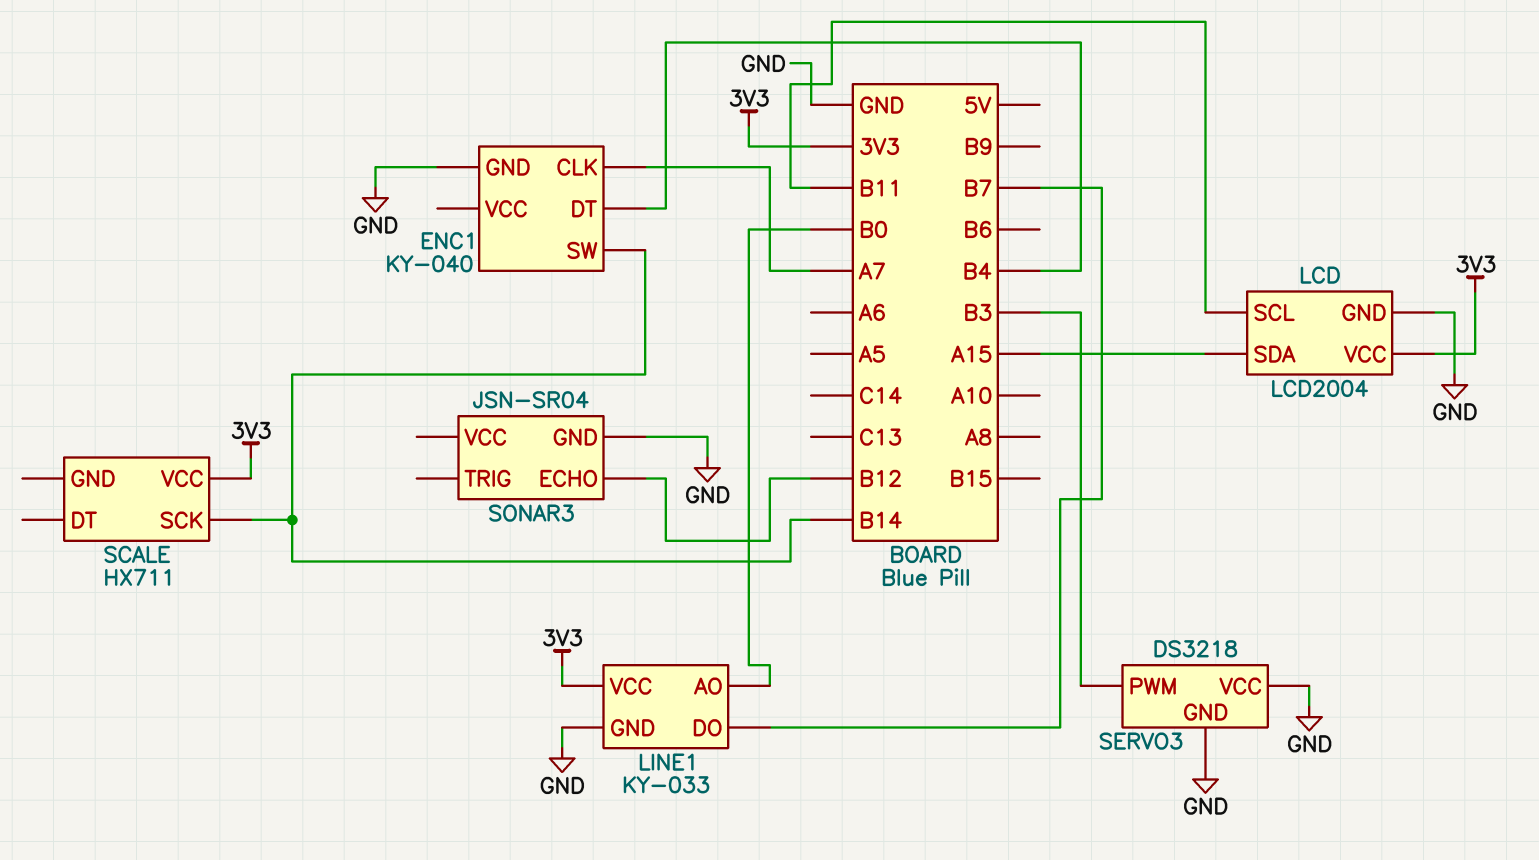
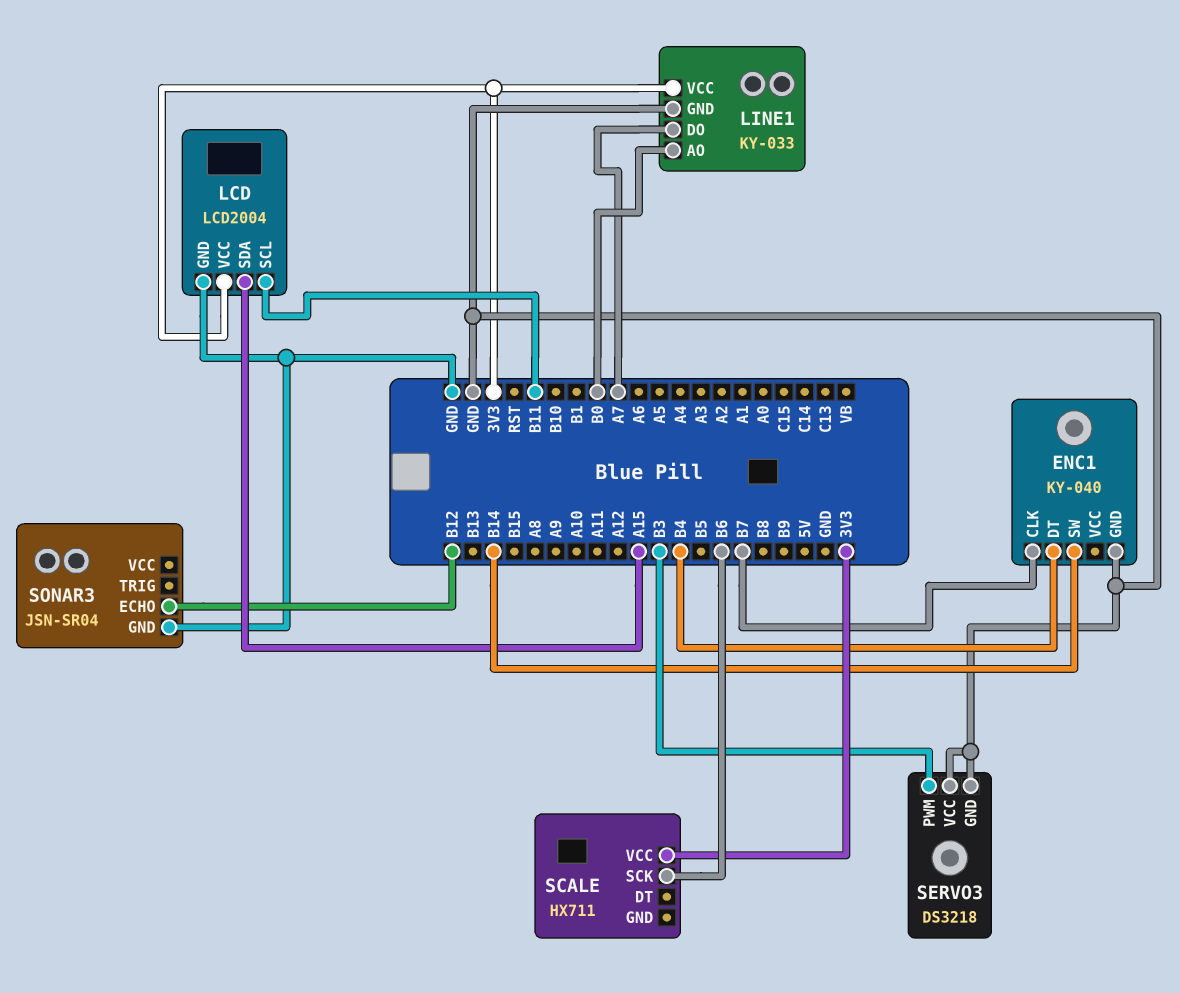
ENC1 pin CLK: A7 -> B7
LINE1 pin DO: B7 -> A7
SCALE pin SCK: B14 -> B6

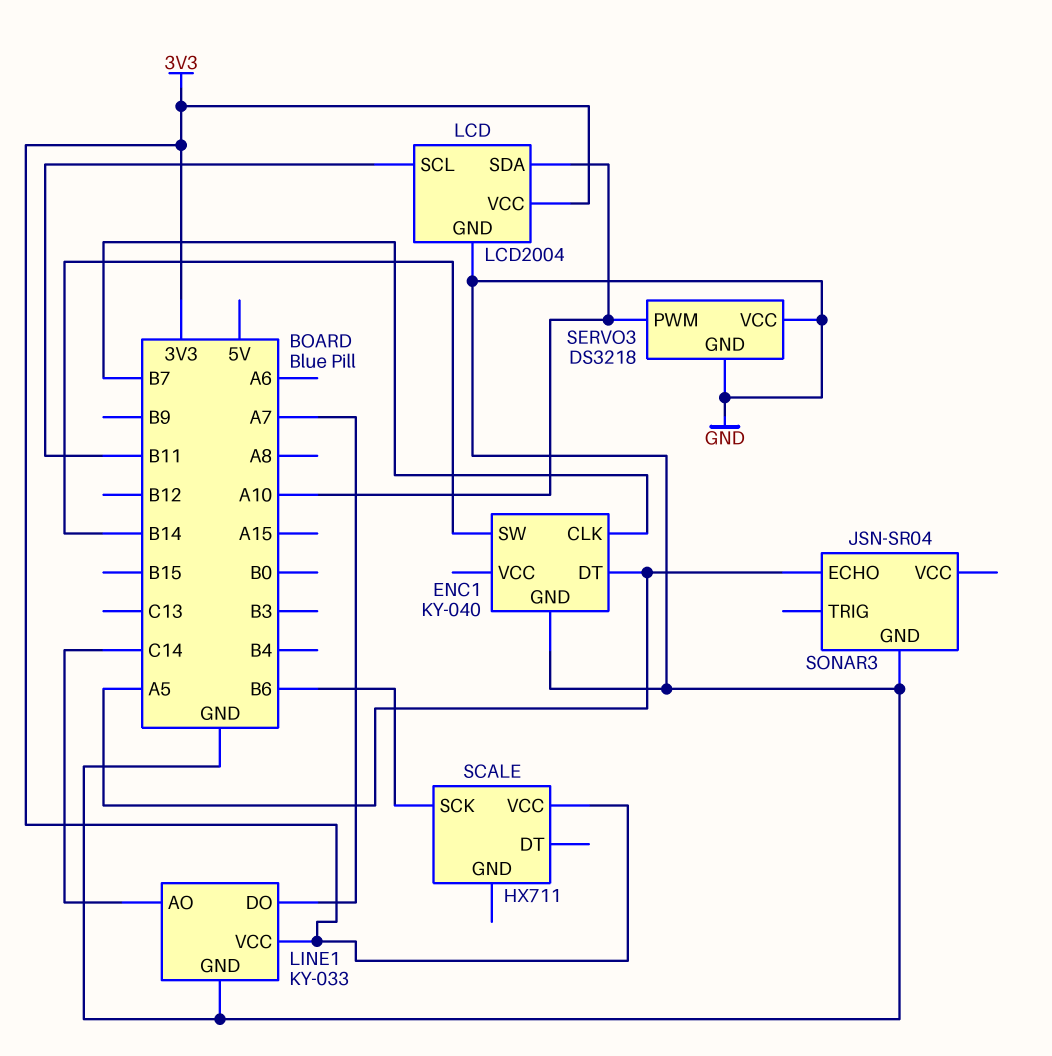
ENC1 pin DT: B4 -> A5
LCD pin SDA: A15 -> A10
LINE1 pin AO: B0 -> C14
SERVO3 pin PWM: B3 -> A10
SONAR3 pin ECHO: B12 -> A5

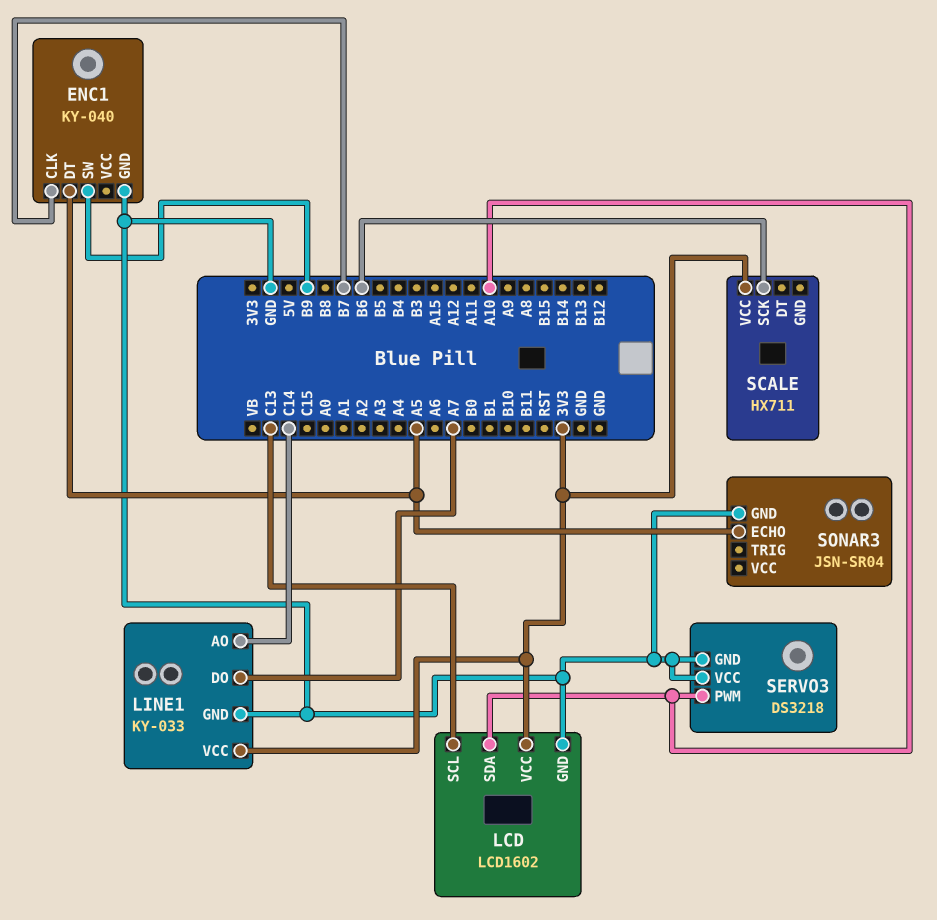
ENC1 pin SW: B14 -> B9
LCD: LCD2004 -> LCD1602
LCD pin SCL: B11 -> C13

